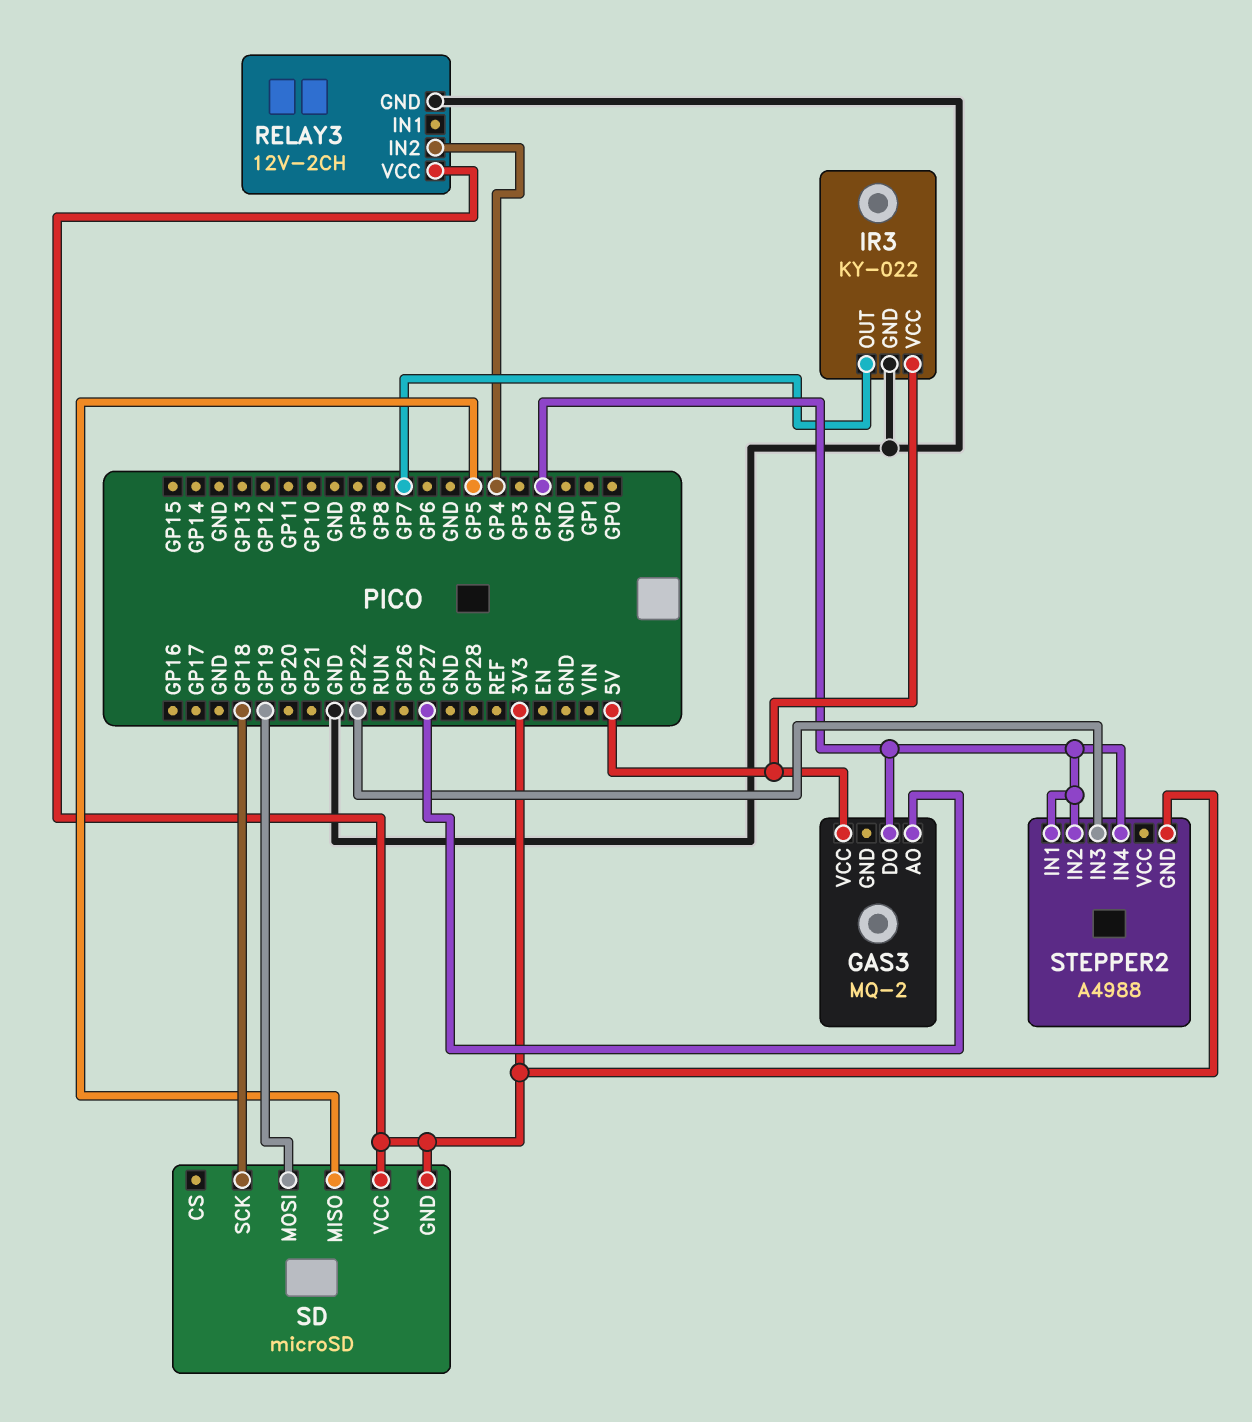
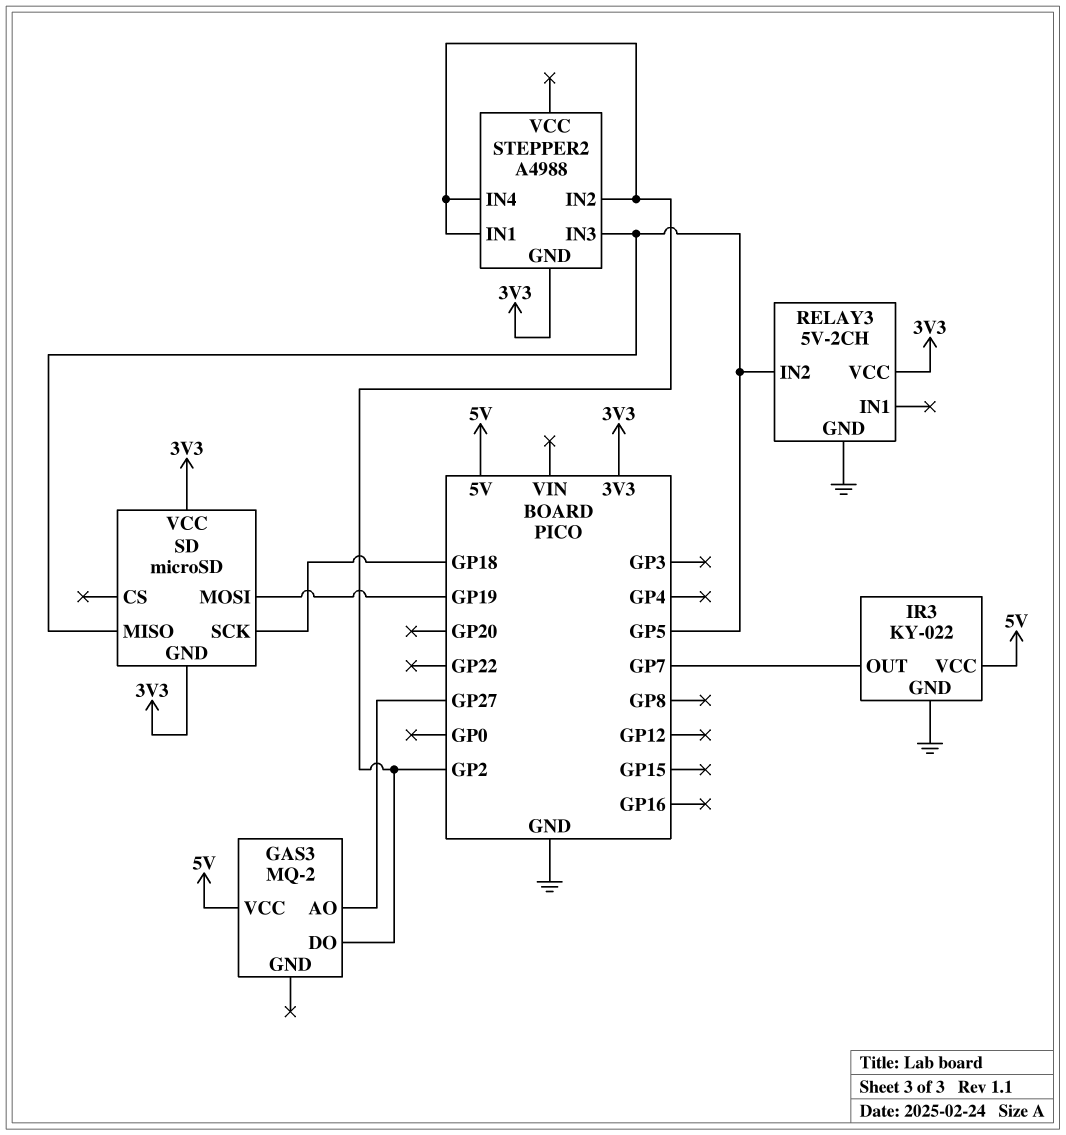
RELAY3: 12V-2CH -> 5V-2CH
RELAY3 pin IN2: GP4 -> GP5
STEPPER2 pin IN3: GP22 -> GP5

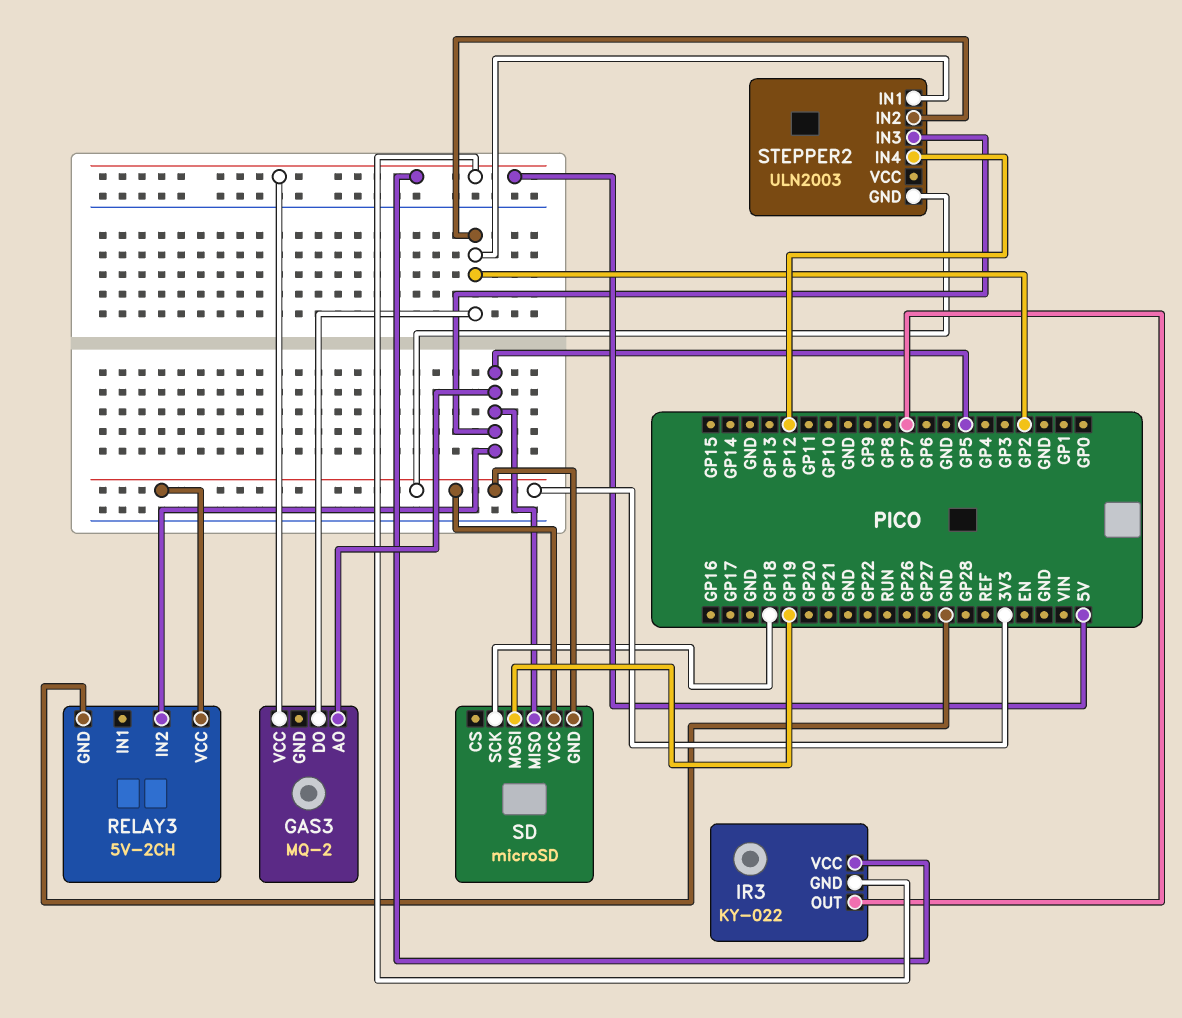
GAS3 pin AO: GP27 -> GP5
IR3 pin GND: GND -> 5V
STEPPER2: A4988 -> ULN2003
STEPPER2 pin IN4: GP2 -> GP12

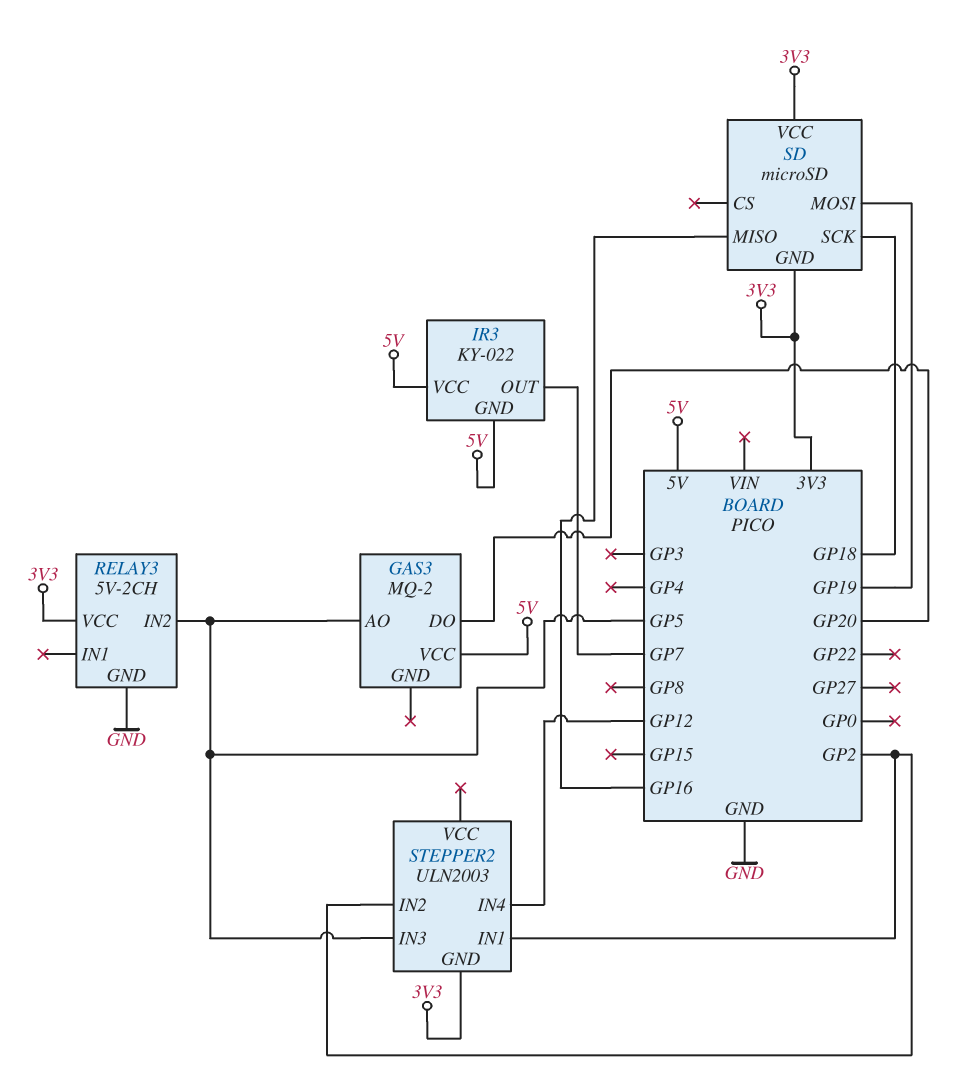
GAS3 pin DO: GP2 -> GP20
SD pin MISO: GP5 -> GP16

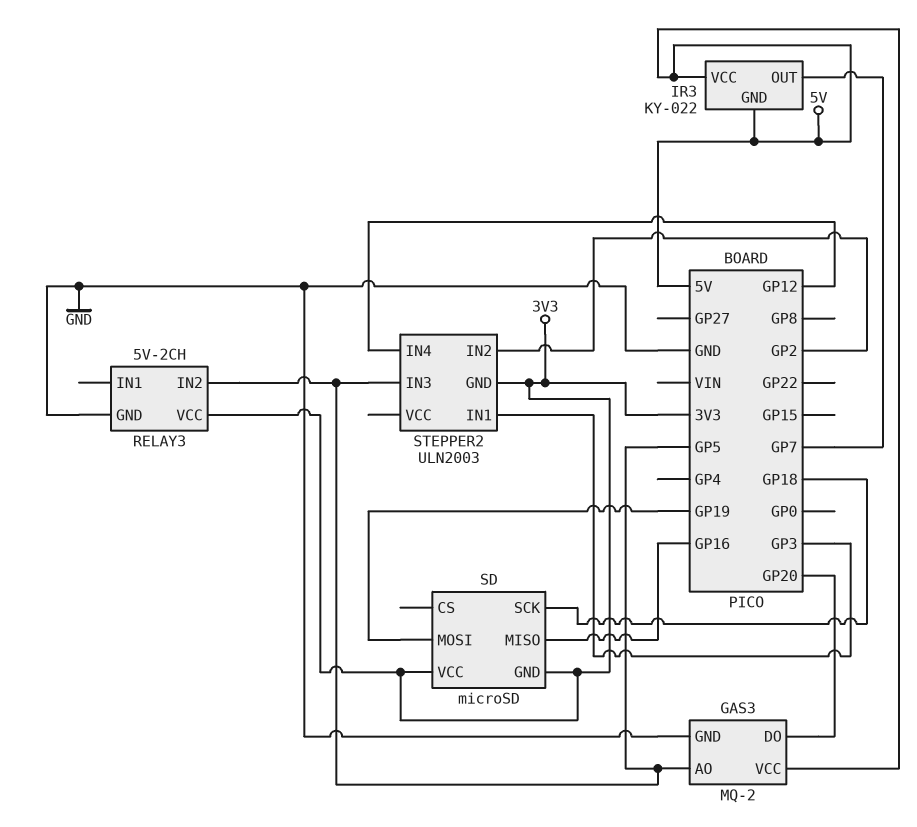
GAS3 pin GND: none -> GND
STEPPER2 pin IN1: GP2 -> GP3

